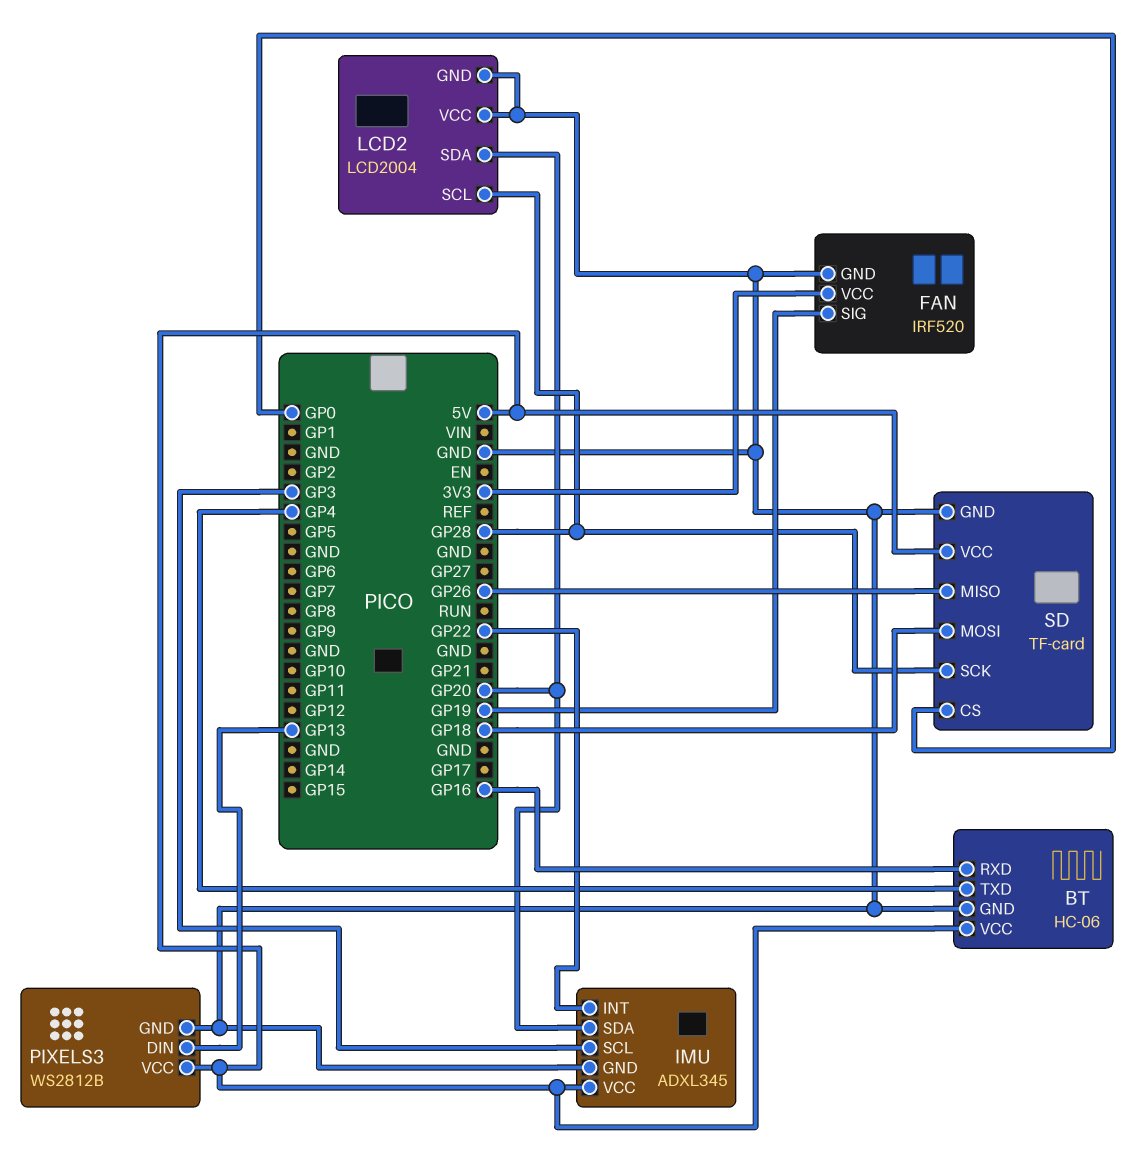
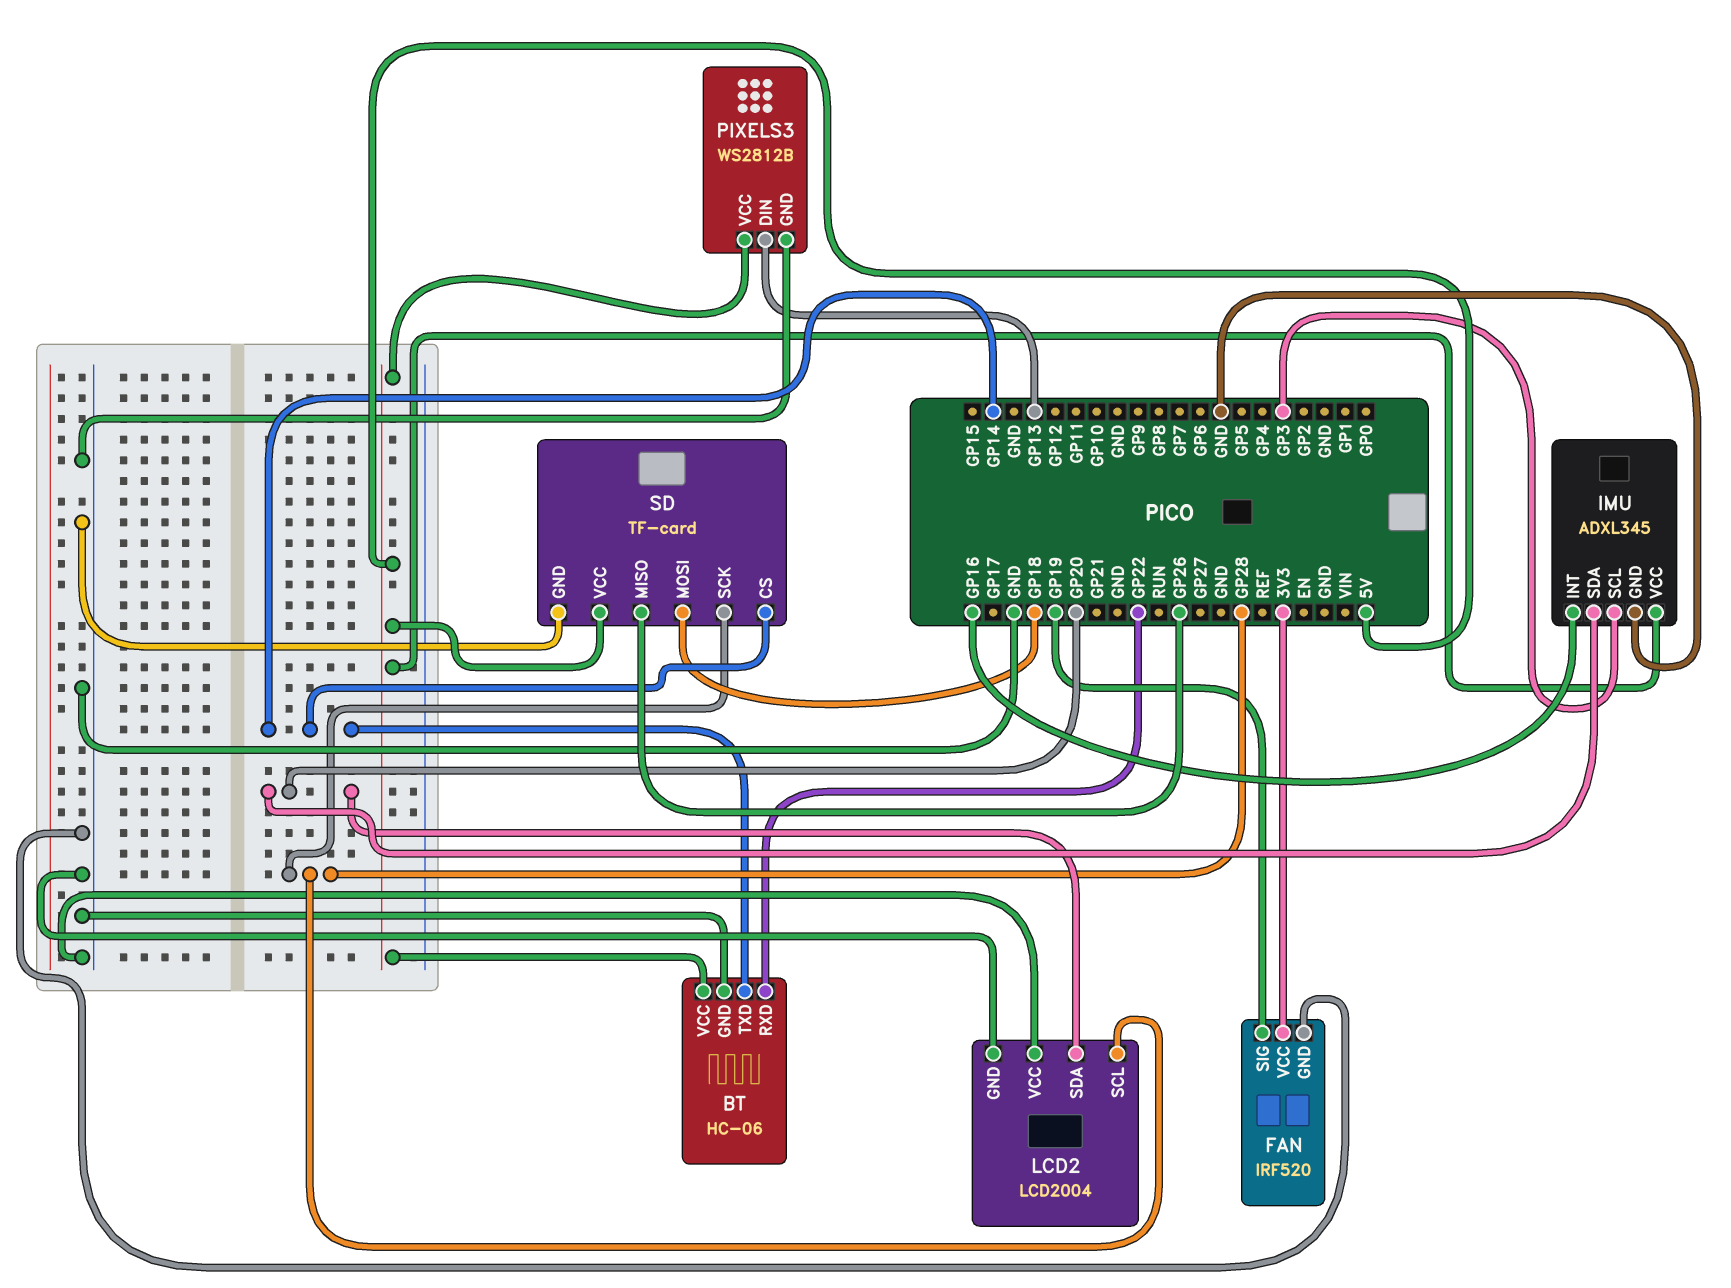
BT pin RXD: GP16 -> GP22
BT pin TXD: GP4 -> GP14
IMU pin INT: GP22 -> GP16
SD pin CS: GP0 -> GP14

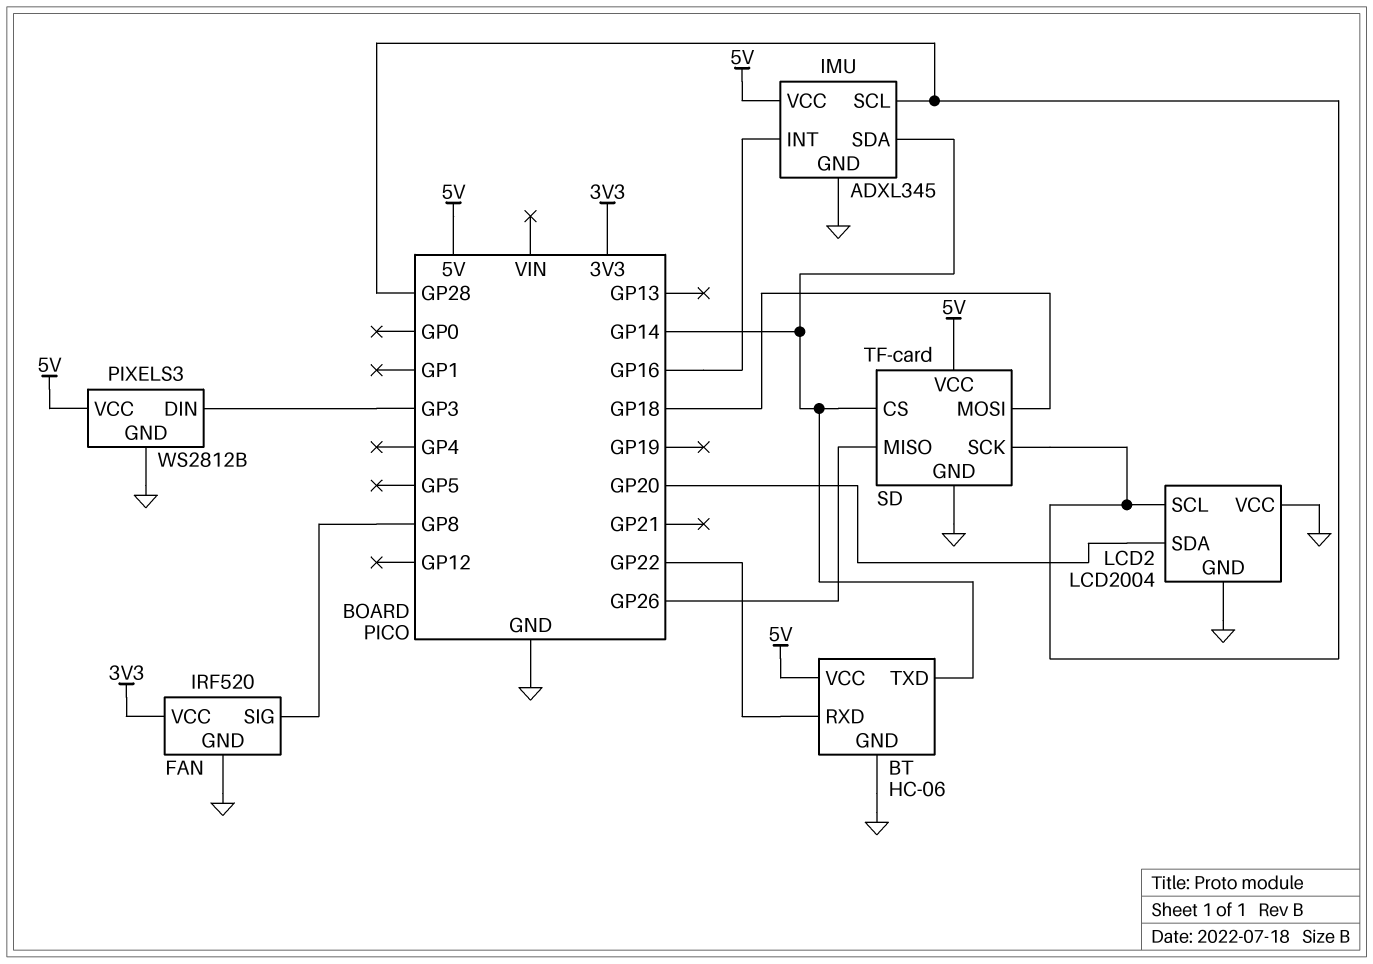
FAN pin SIG: GP19 -> GP8
IMU pin SCL: GP3 -> GP28
IMU pin SDA: GP20 -> GP14
PIXELS3 pin DIN: GP13 -> GP3

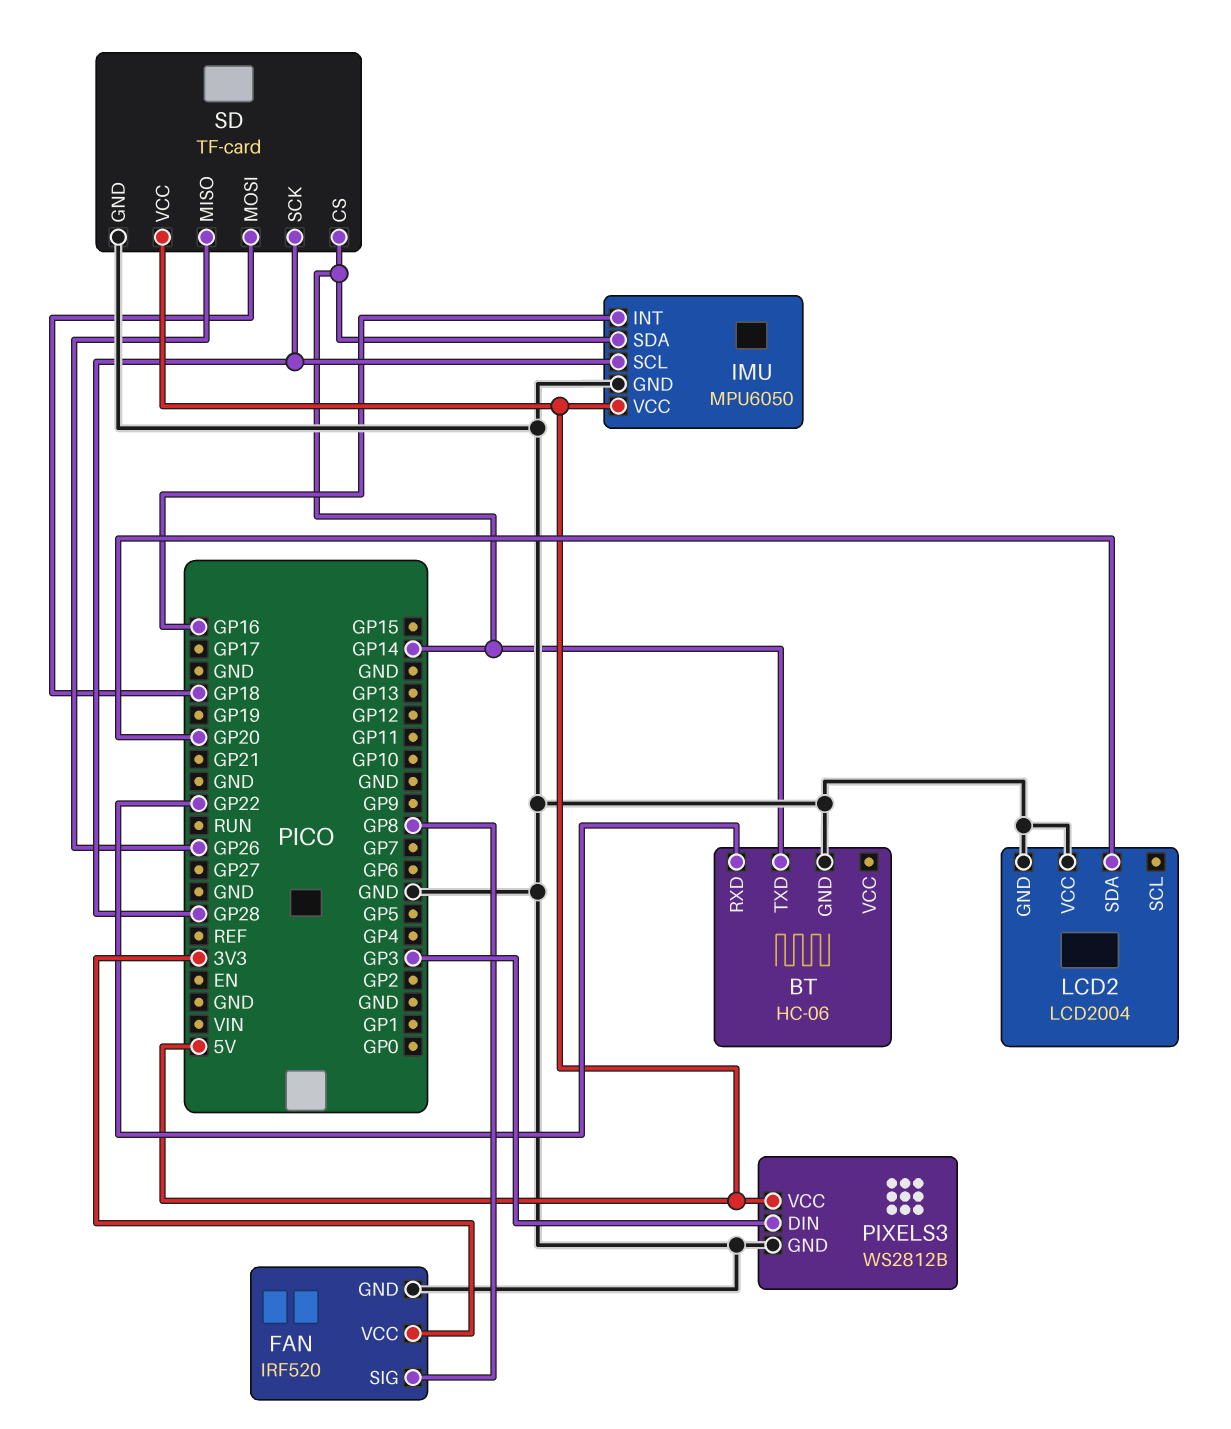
BT pin VCC: 5V -> none
IMU: ADXL345 -> MPU6050
LCD2 pin SCL: GP28 -> none

